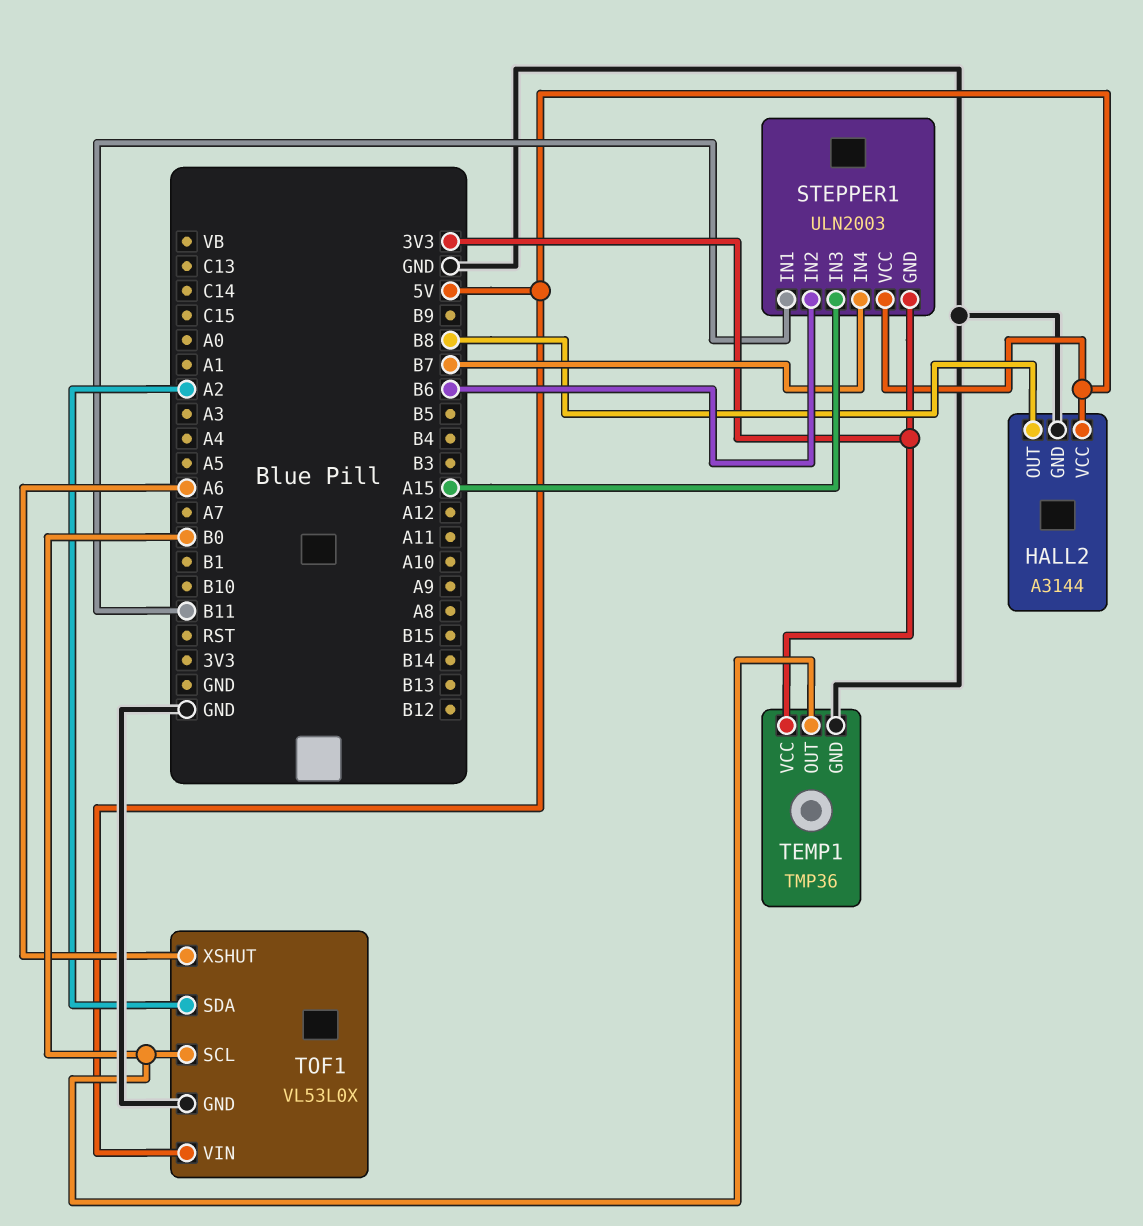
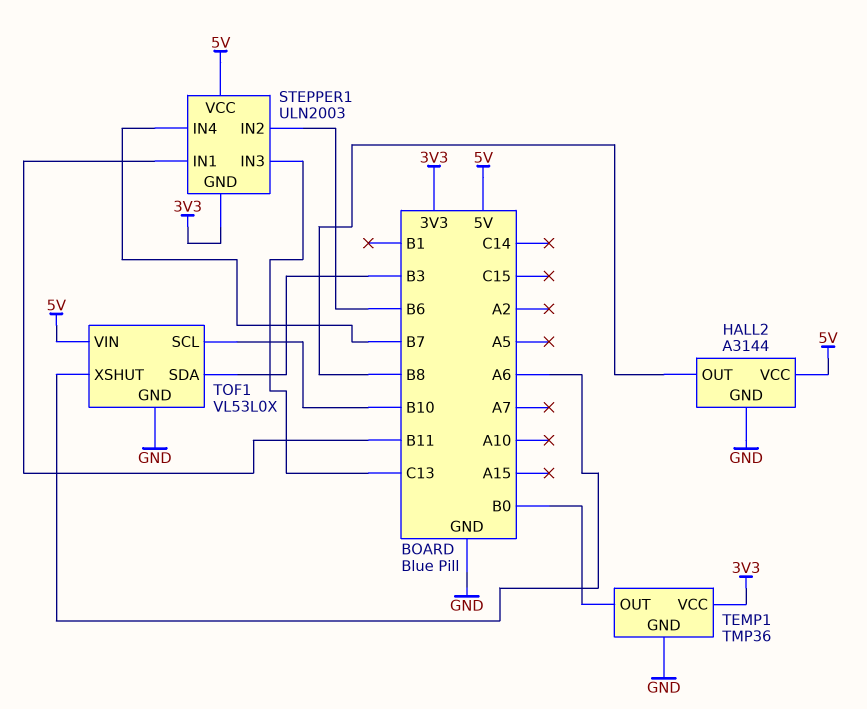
STEPPER1 pin IN3: A15 -> C13
TOF1 pin SCL: B0 -> B10
TOF1 pin SDA: A2 -> B3

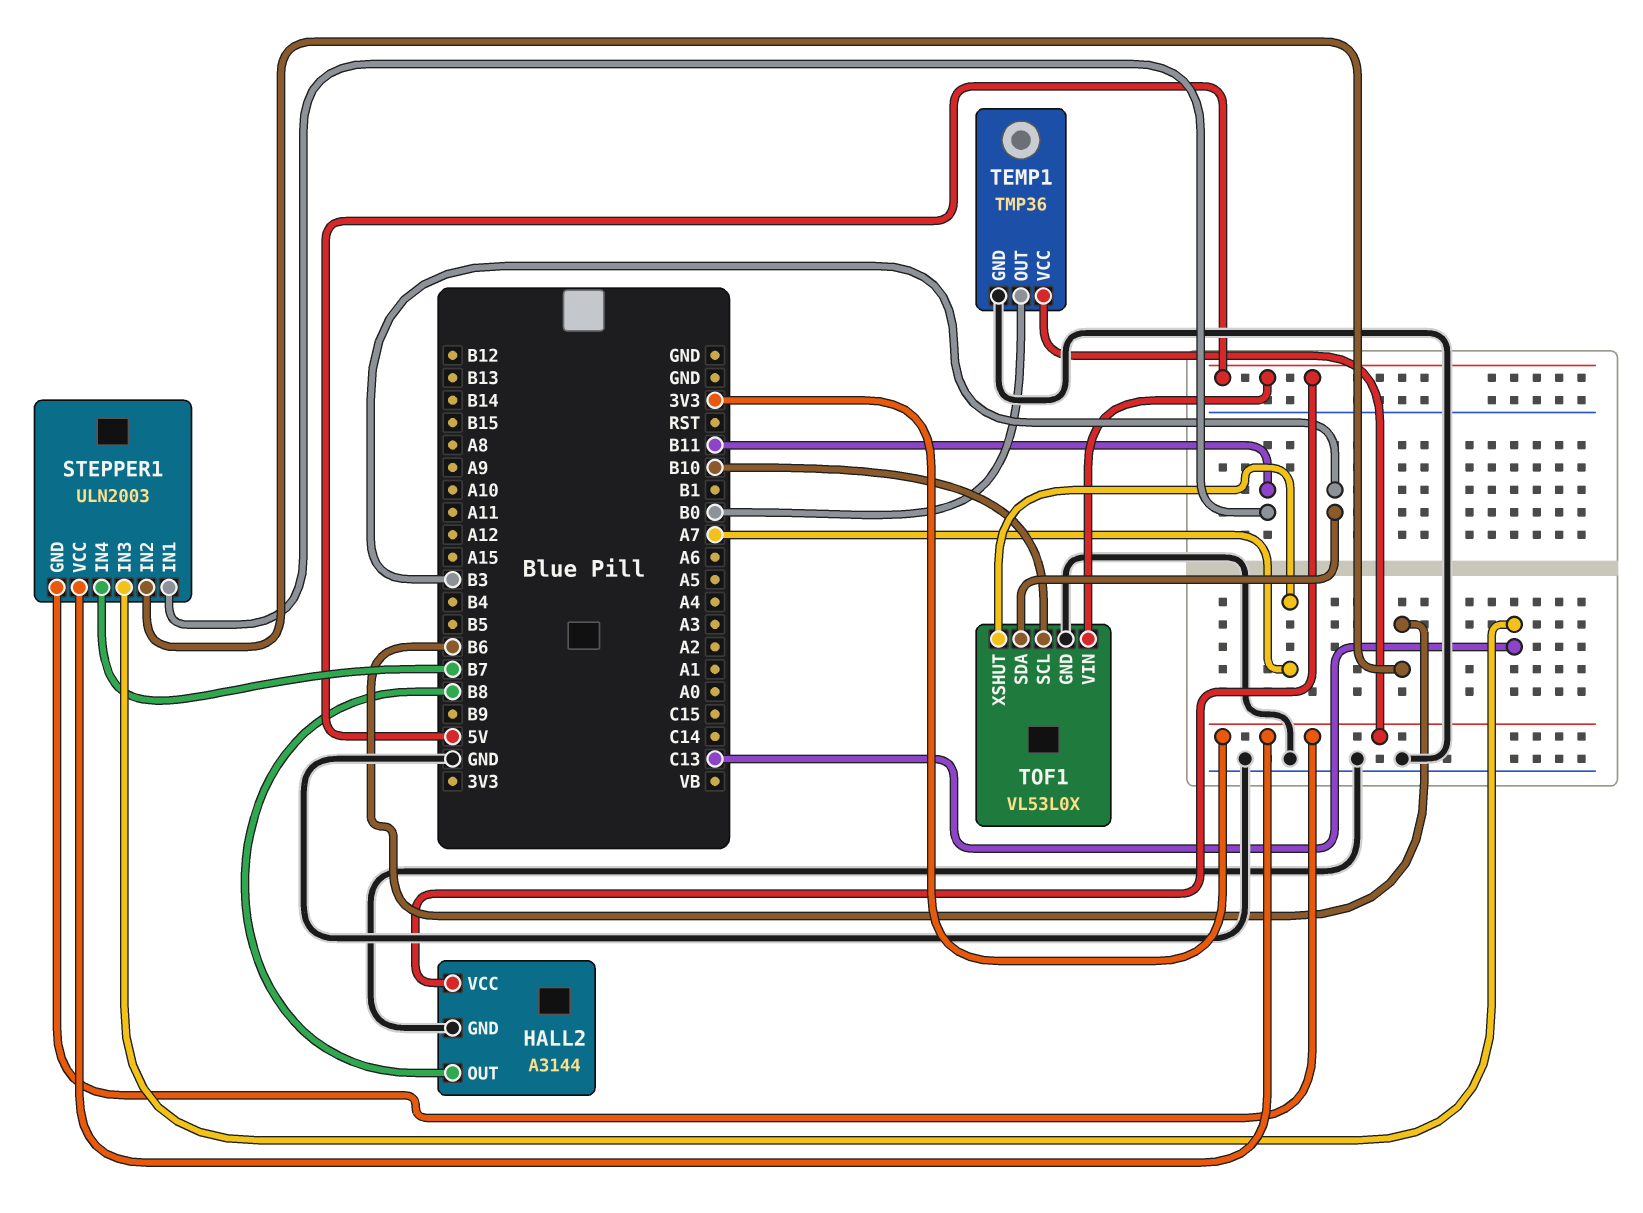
STEPPER1 pin VCC: 5V -> 3V3
TOF1 pin XSHUT: A6 -> A7

